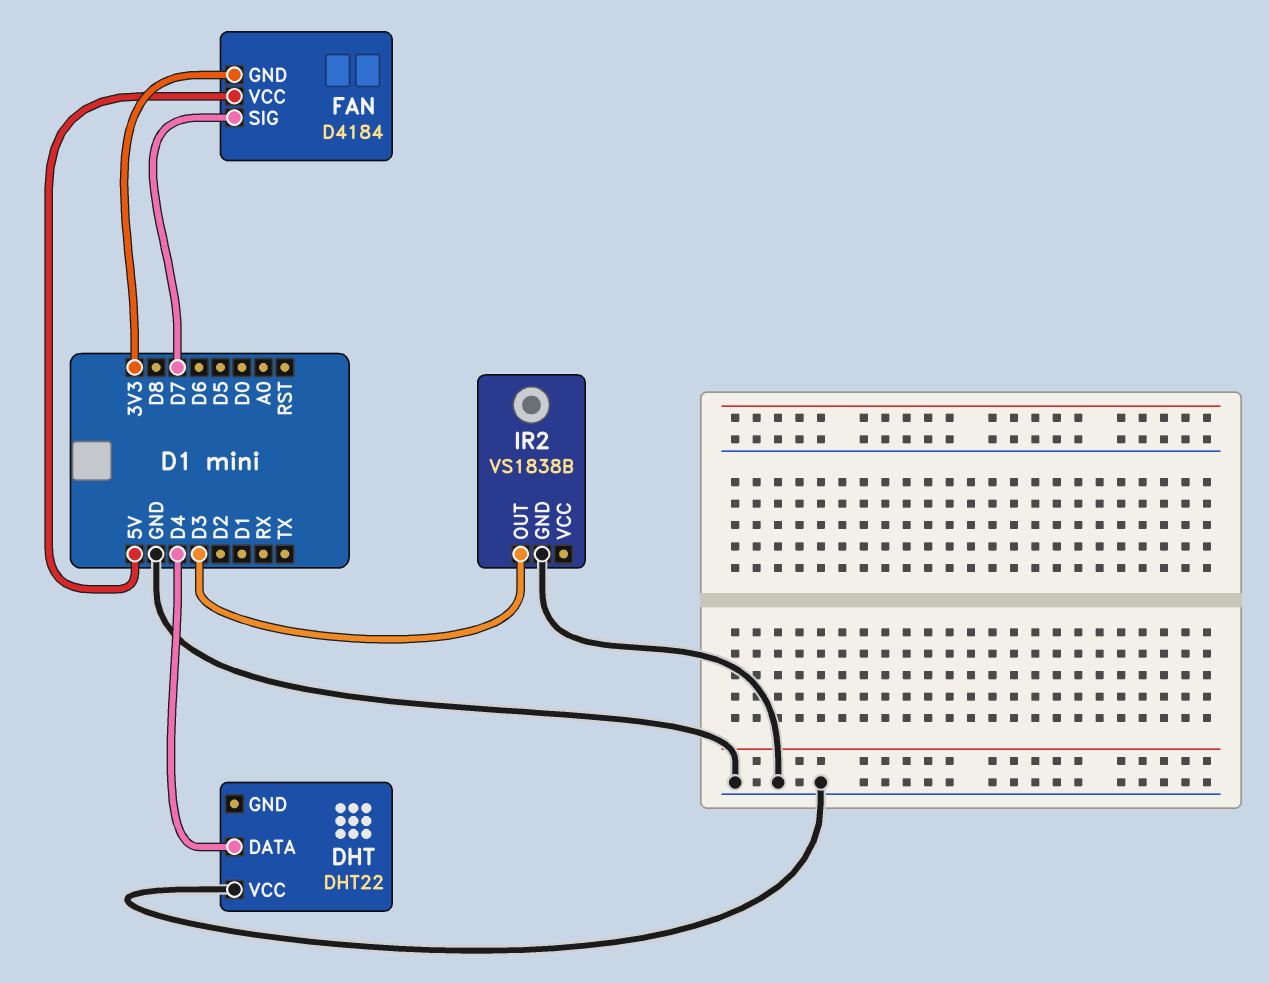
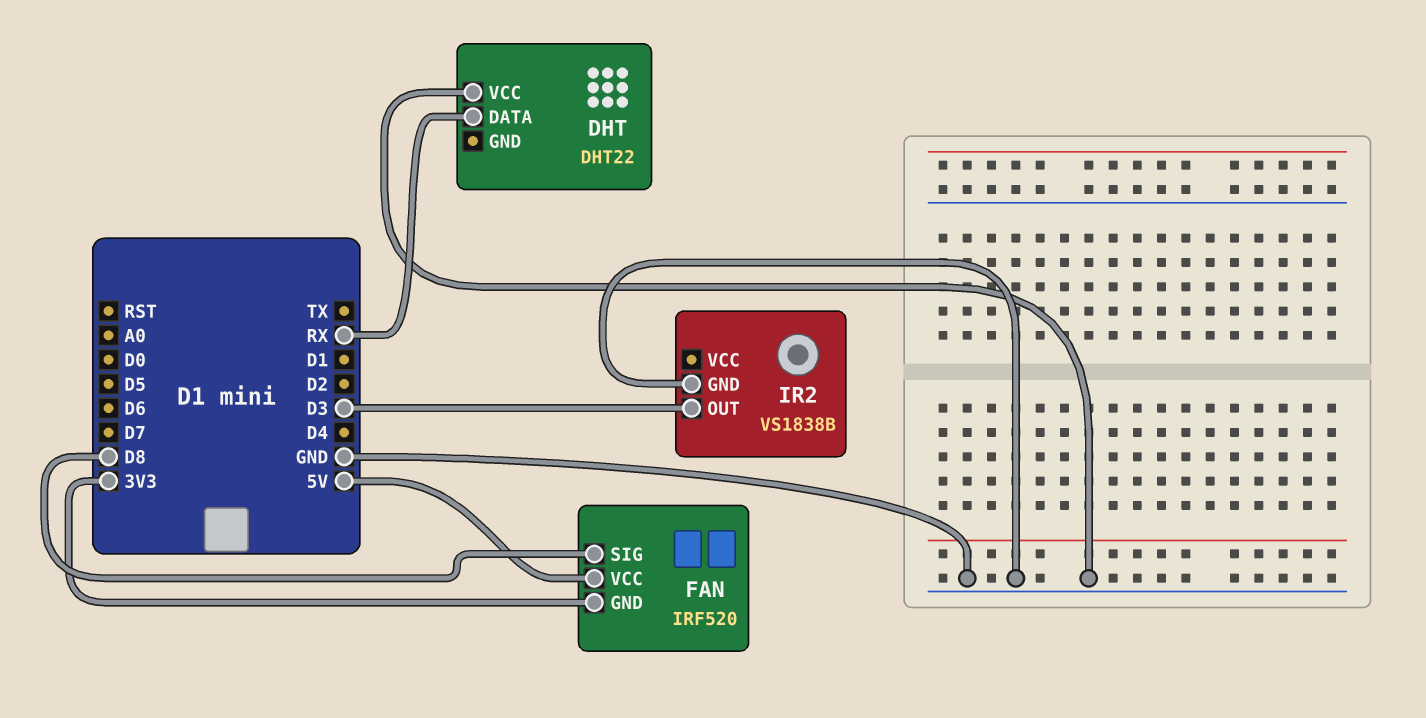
DHT pin DATA: D4 -> RX
FAN: D4184 -> IRF520
FAN pin SIG: D7 -> D8

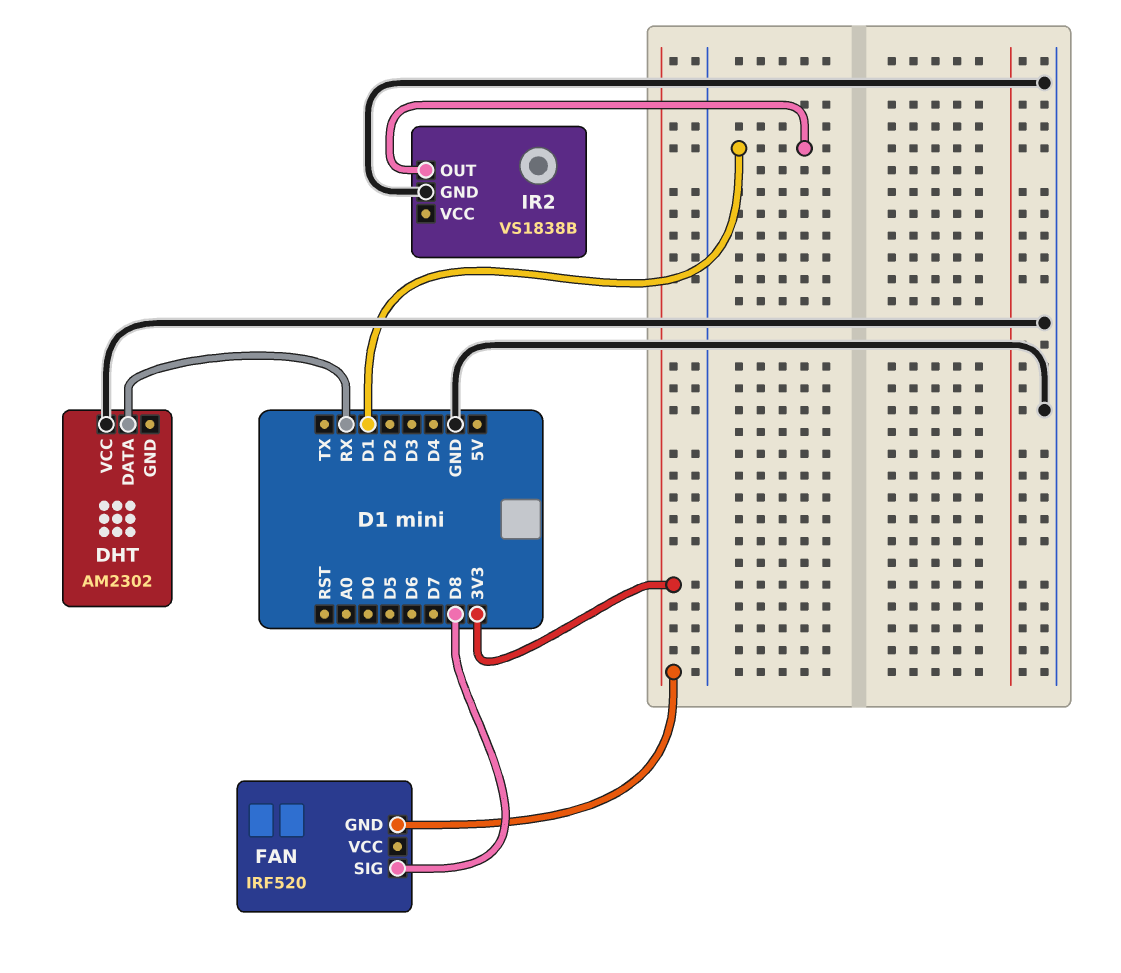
DHT: DHT22 -> AM2302
FAN pin VCC: 5V -> none
IR2 pin OUT: D3 -> D1

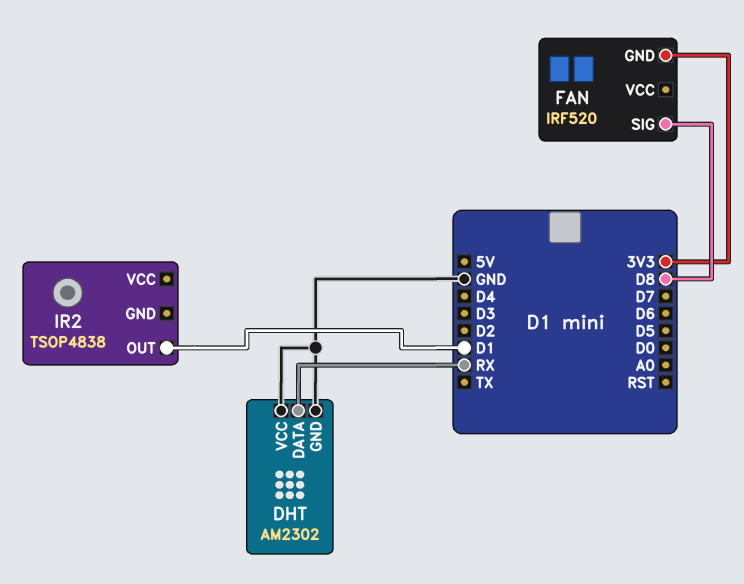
DHT pin GND: none -> GND
IR2: VS1838B -> TSOP4838
IR2 pin GND: GND -> none

